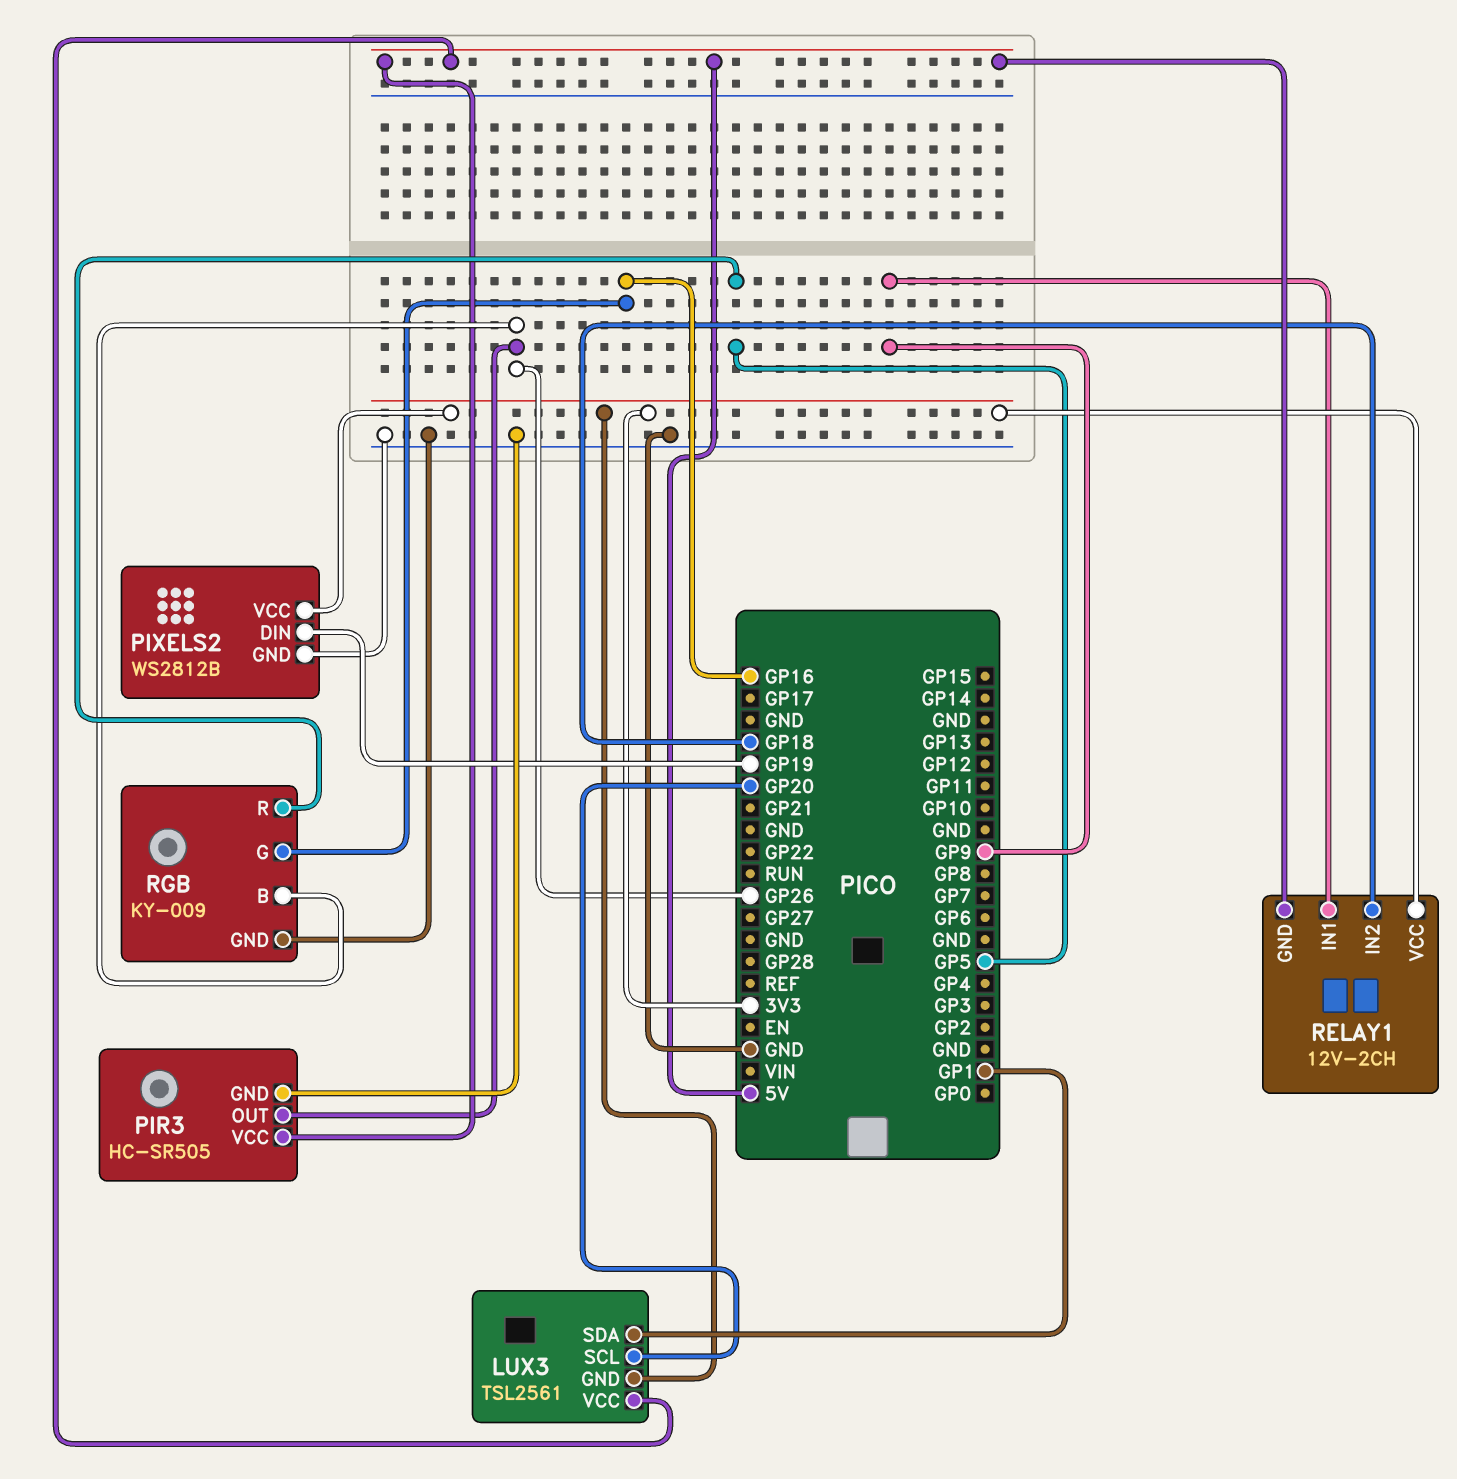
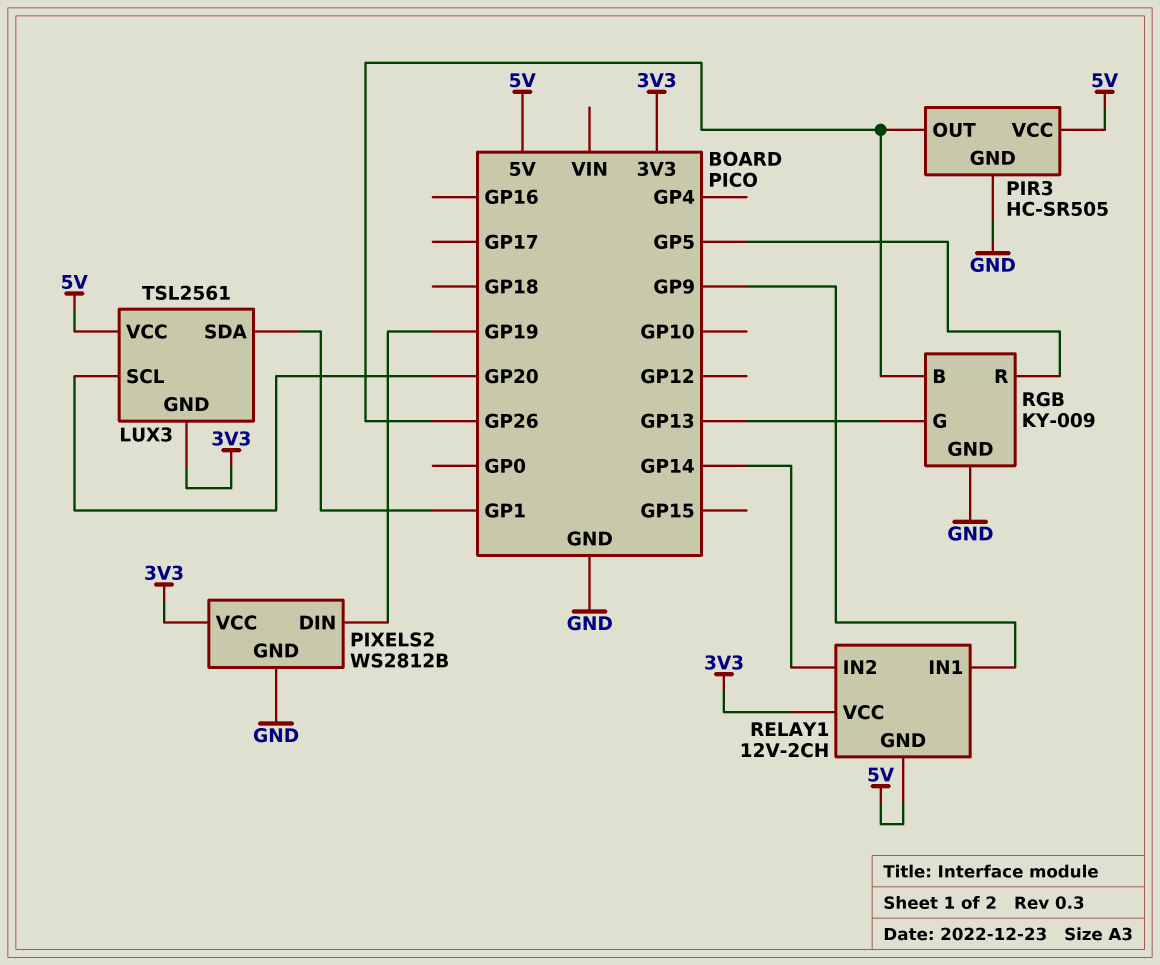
RELAY1 pin IN2: GP18 -> GP14
RGB pin G: GP16 -> GP13

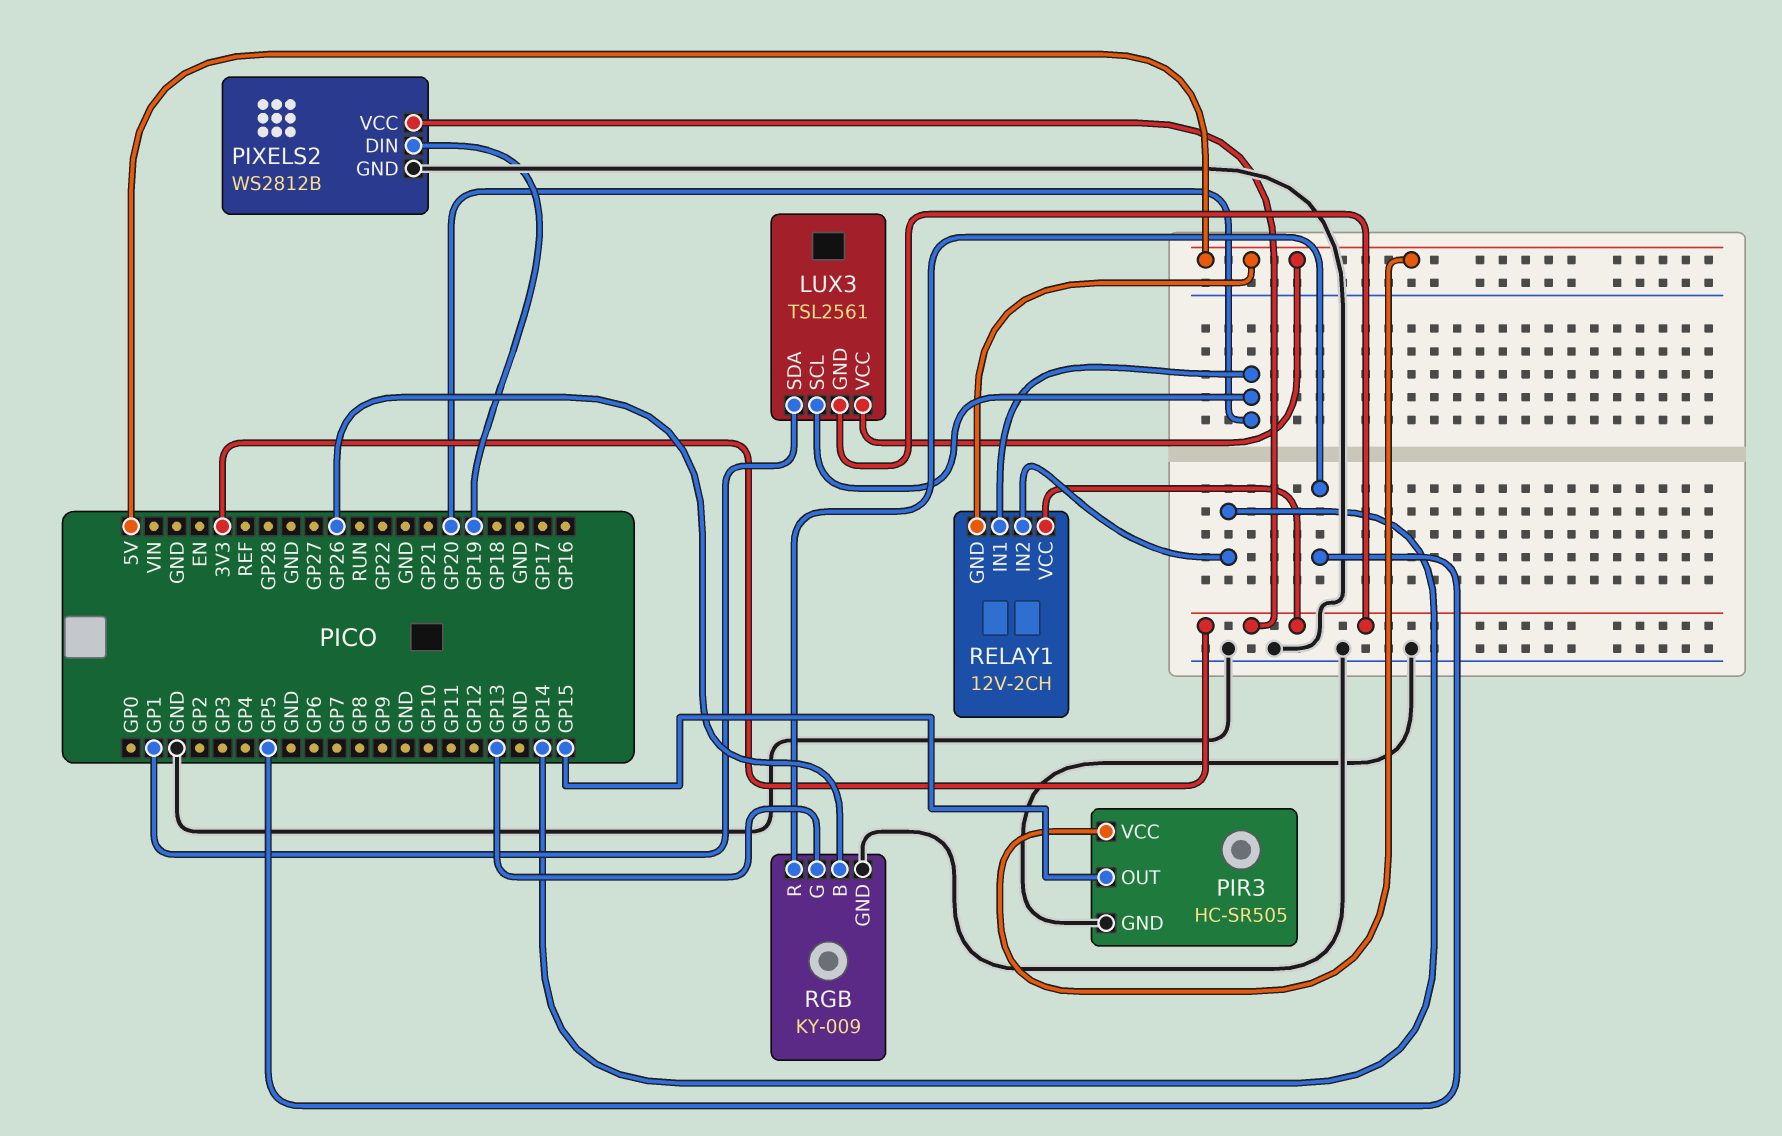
PIR3 pin OUT: GP26 -> GP15
RELAY1 pin IN1: GP9 -> GP20

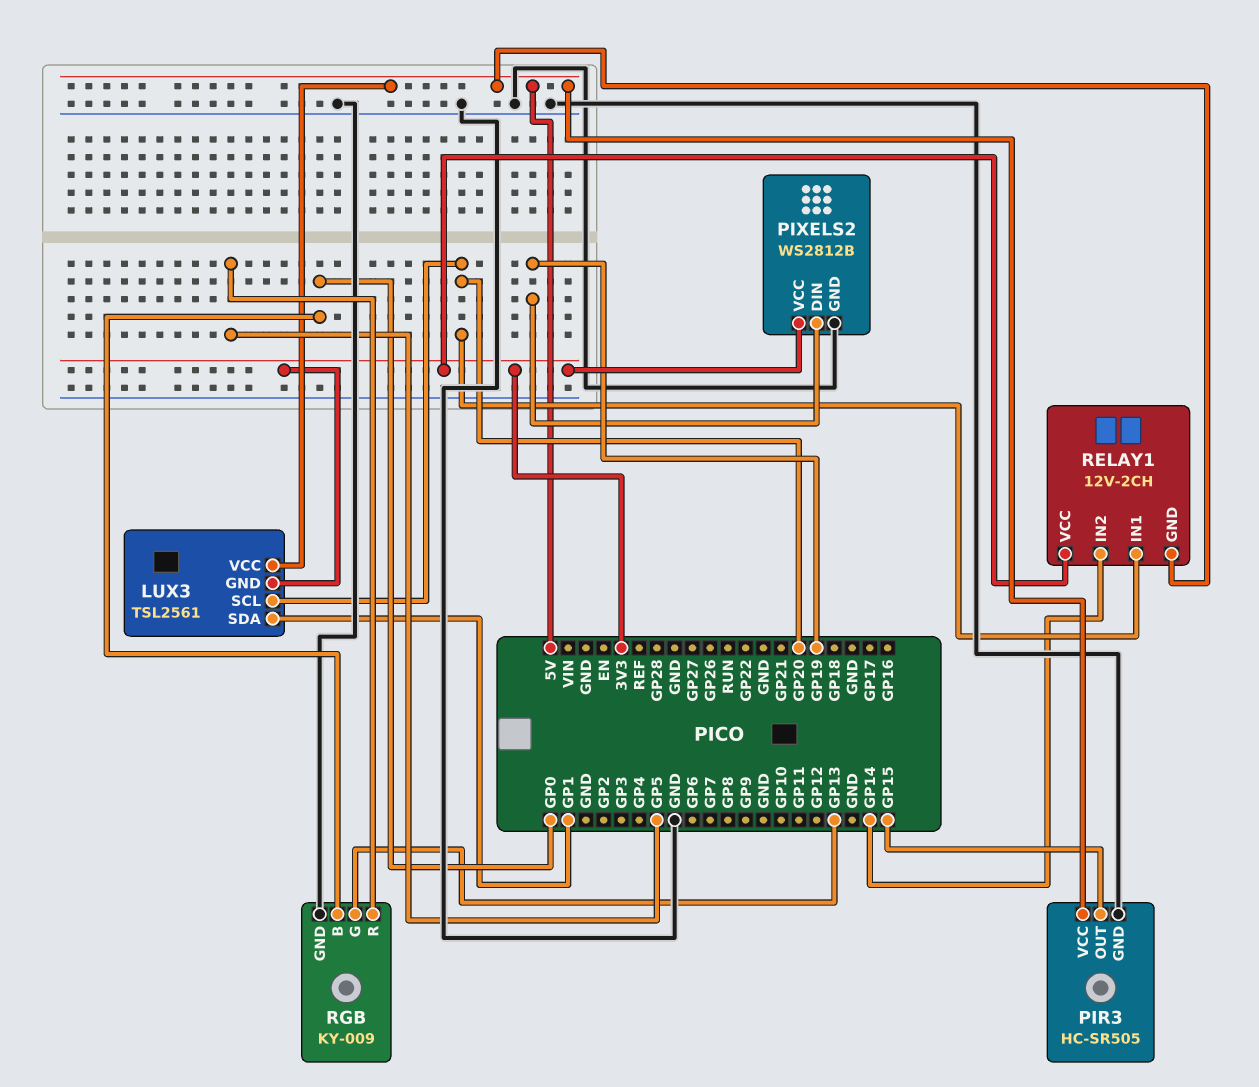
RGB pin B: GP26 -> GP0

